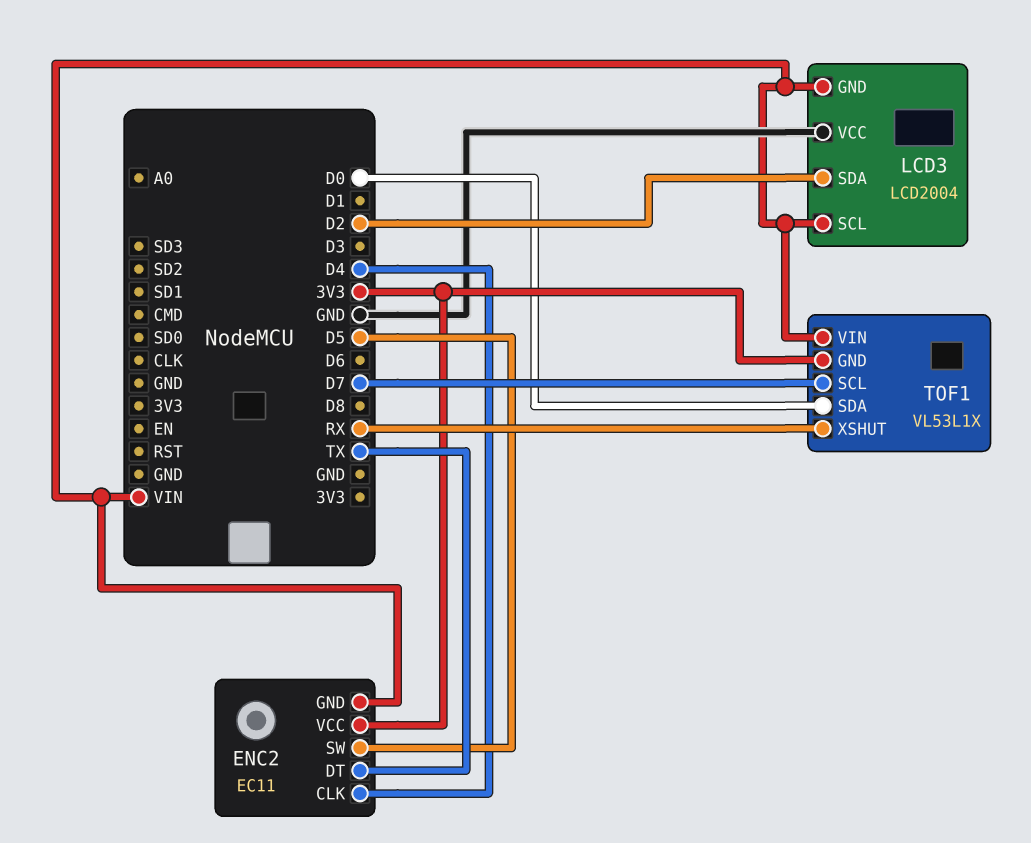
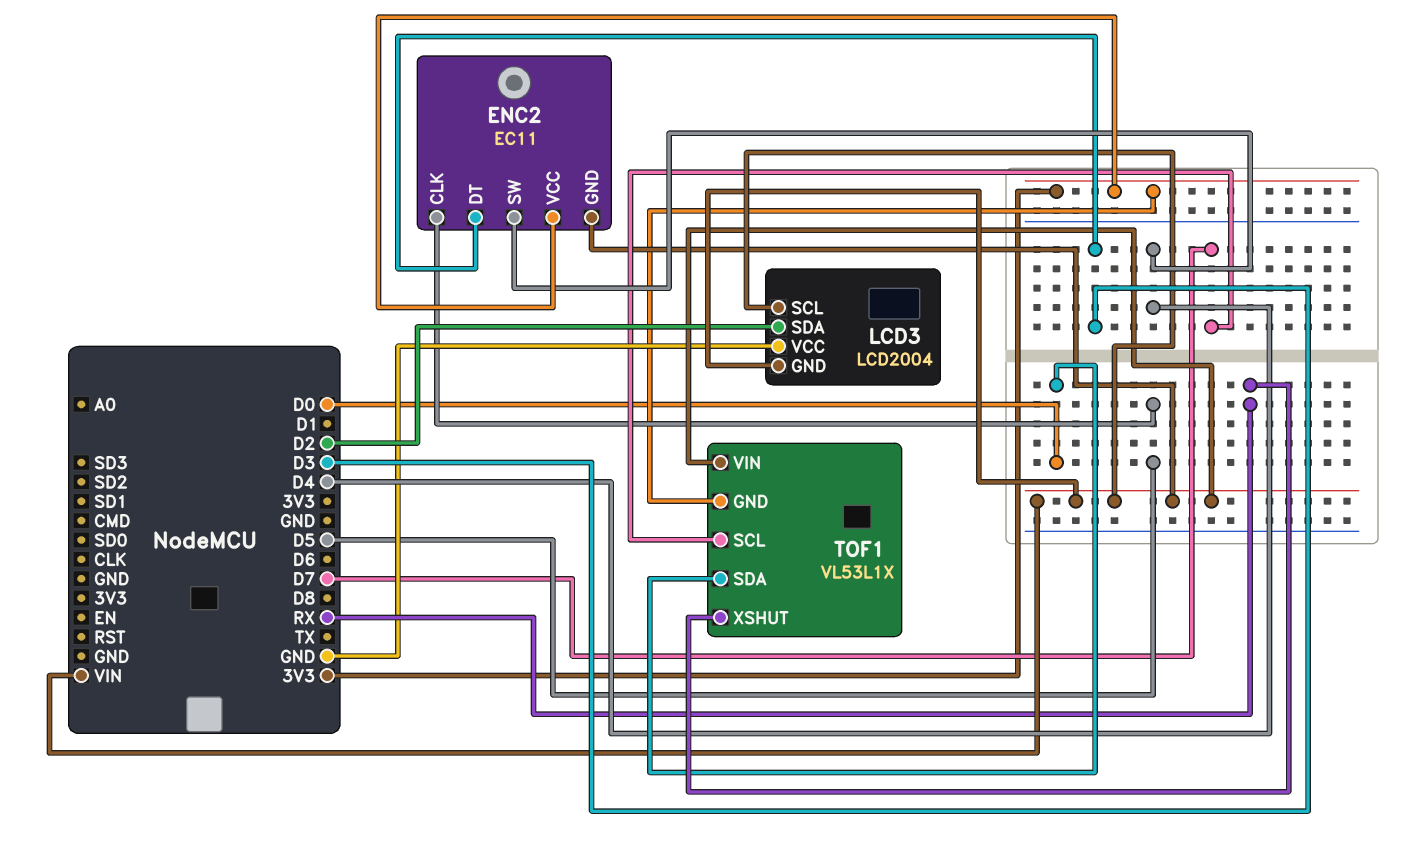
ENC2 pin CLK: D4 -> D5
ENC2 pin DT: TX -> D3
ENC2 pin SW: D5 -> D4

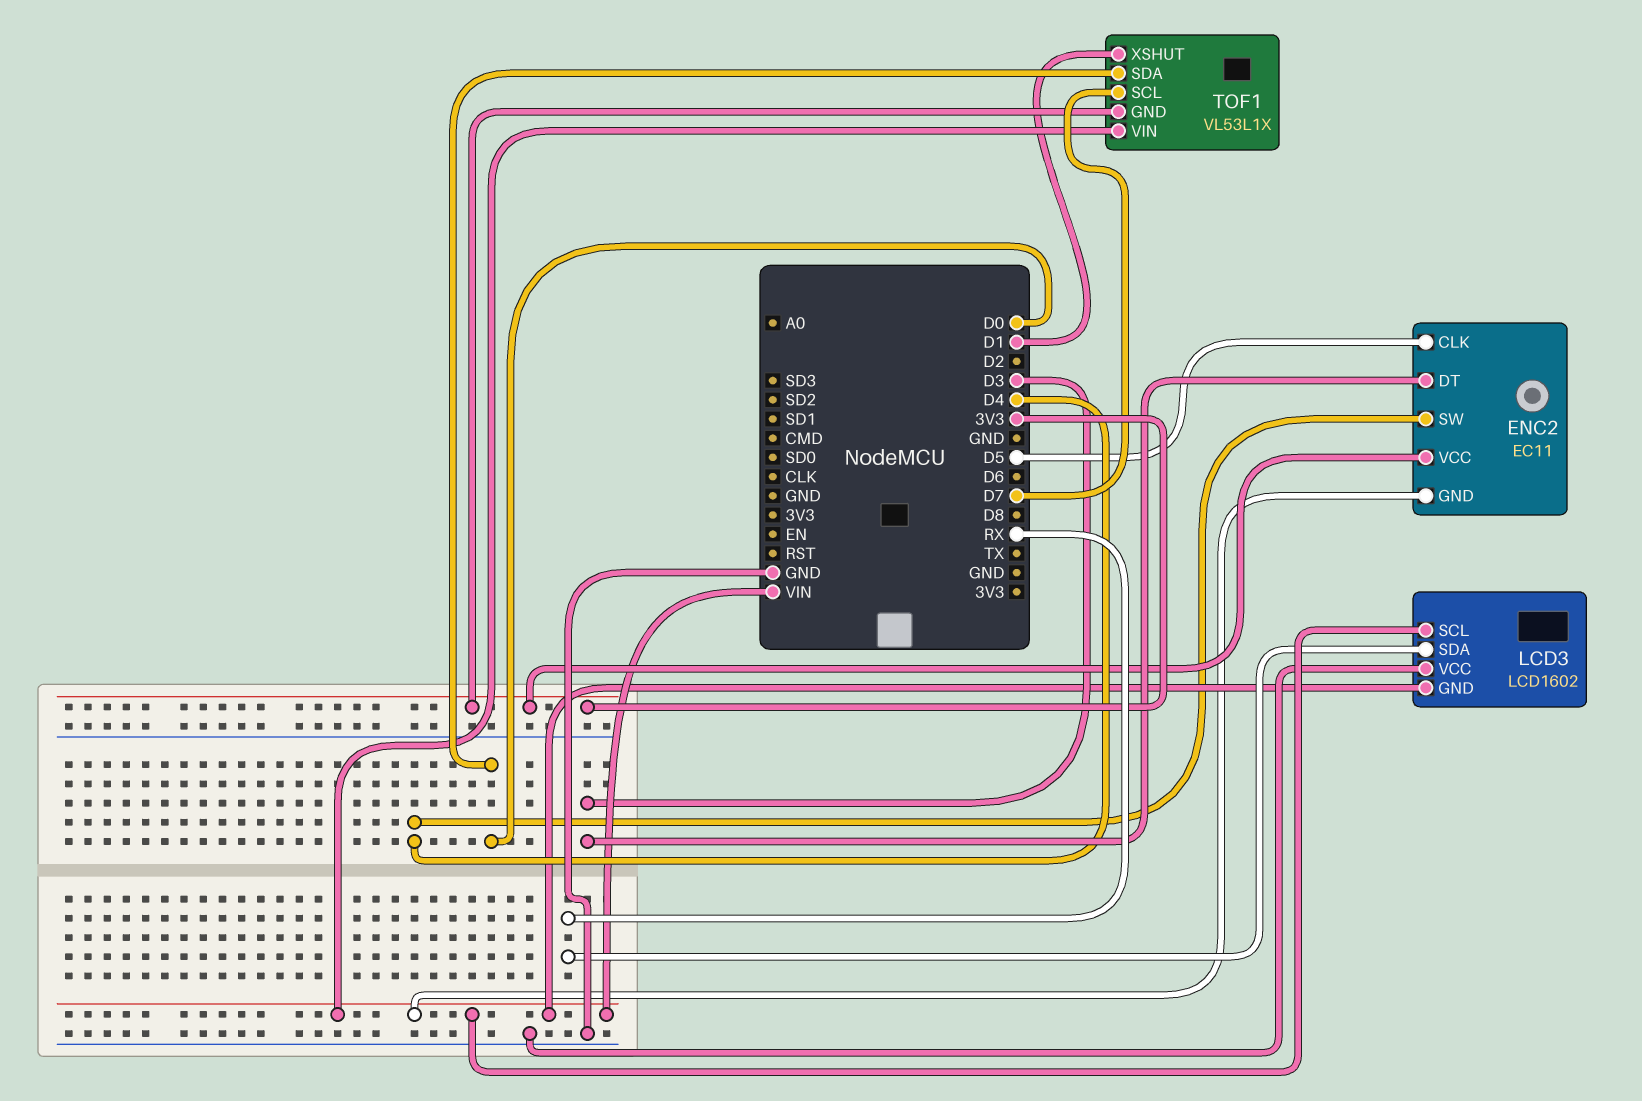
LCD3: LCD2004 -> LCD1602
LCD3 pin SDA: D2 -> RX
TOF1 pin XSHUT: RX -> D1

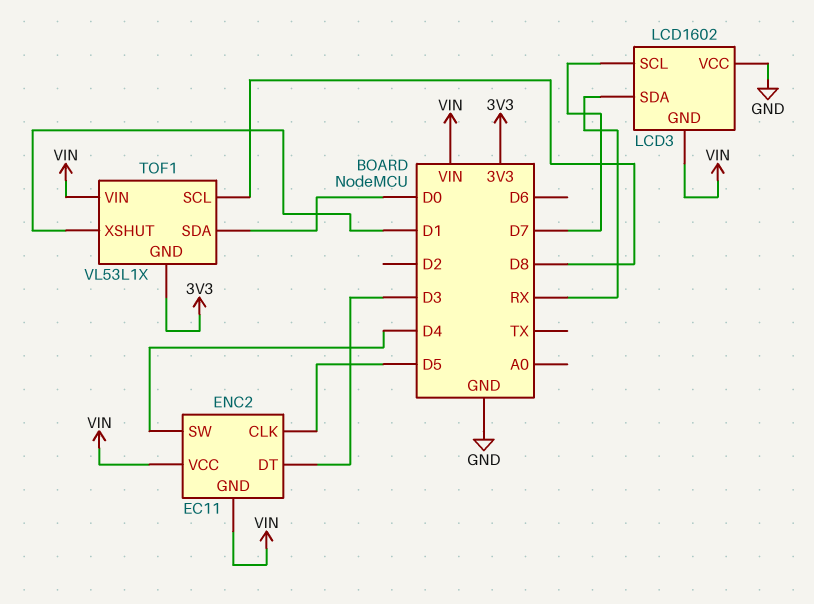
ENC2 pin VCC: 3V3 -> VIN
LCD3 pin SCL: VIN -> D7
TOF1 pin SCL: D7 -> D8

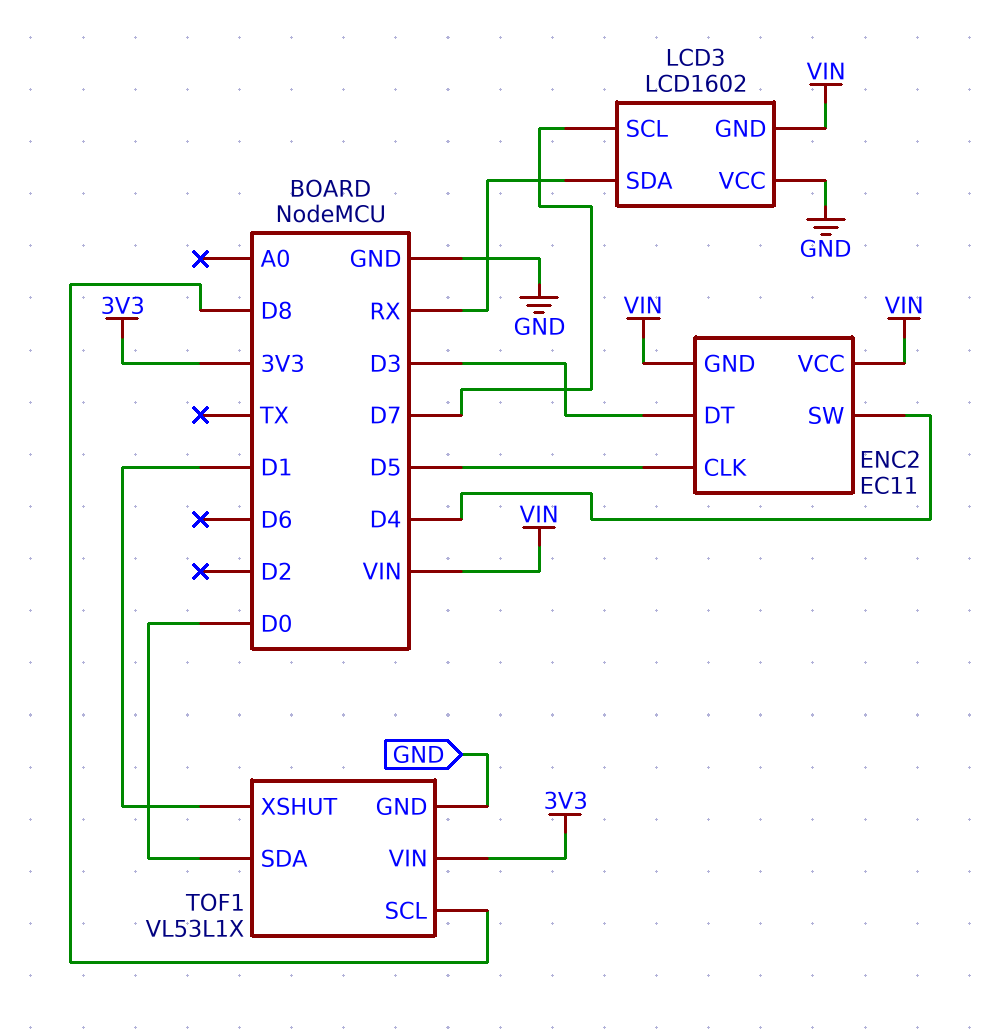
TOF1 pin GND: 3V3 -> GND
TOF1 pin VIN: VIN -> 3V3

